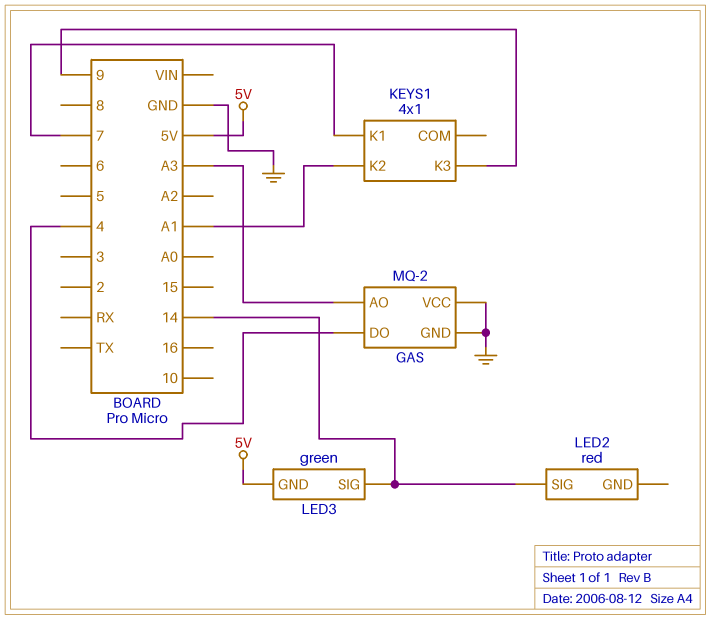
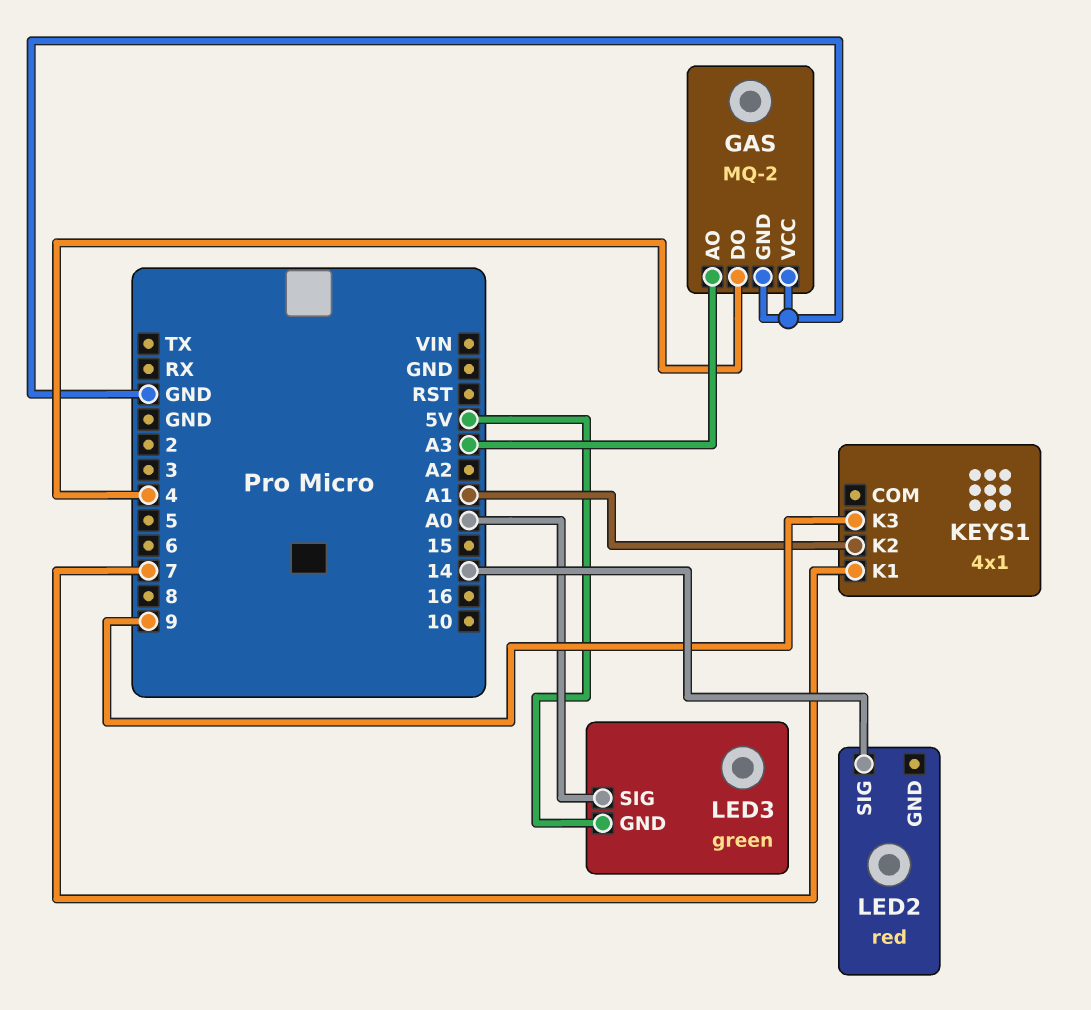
LED3 pin SIG: 14 -> A0

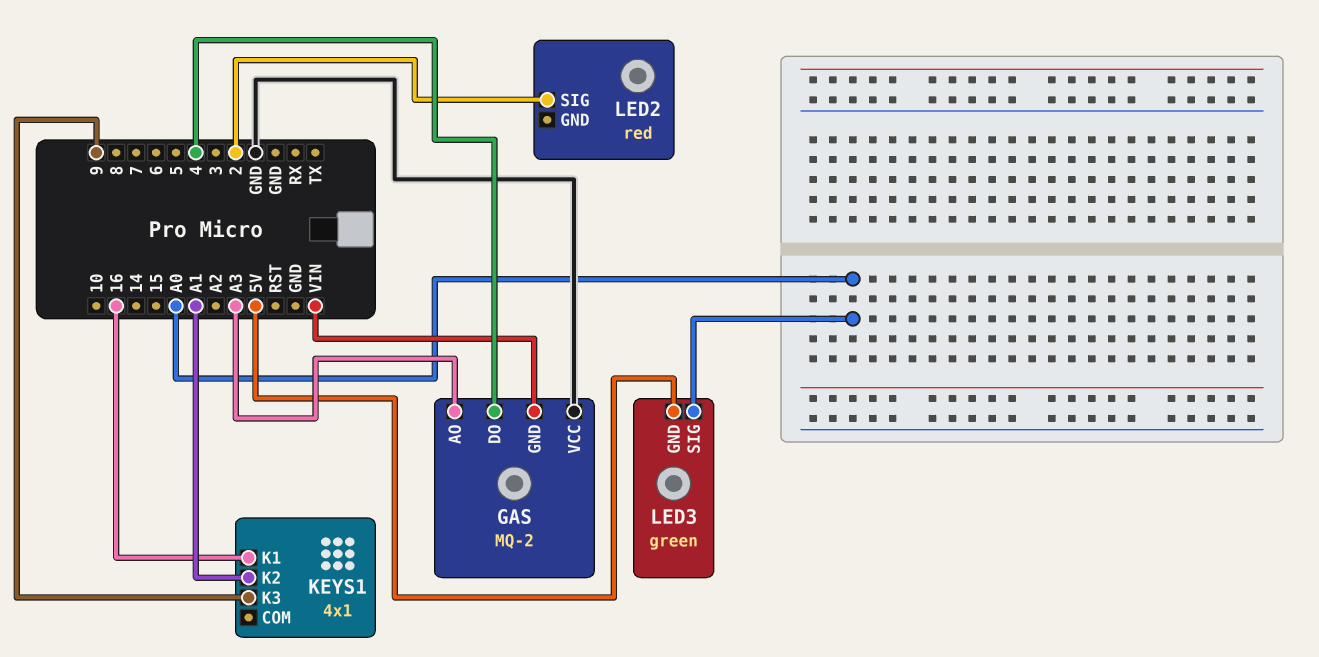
GAS pin GND: GND -> VIN
KEYS1 pin K1: 7 -> 16
LED2 pin SIG: 14 -> 2

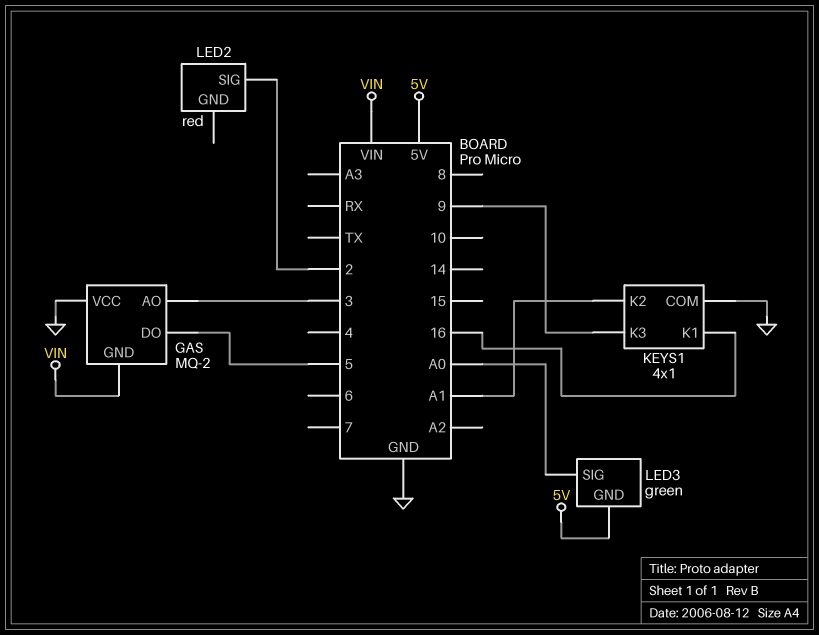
GAS pin AO: A3 -> 3
GAS pin DO: 4 -> 5
KEYS1 pin COM: none -> GND

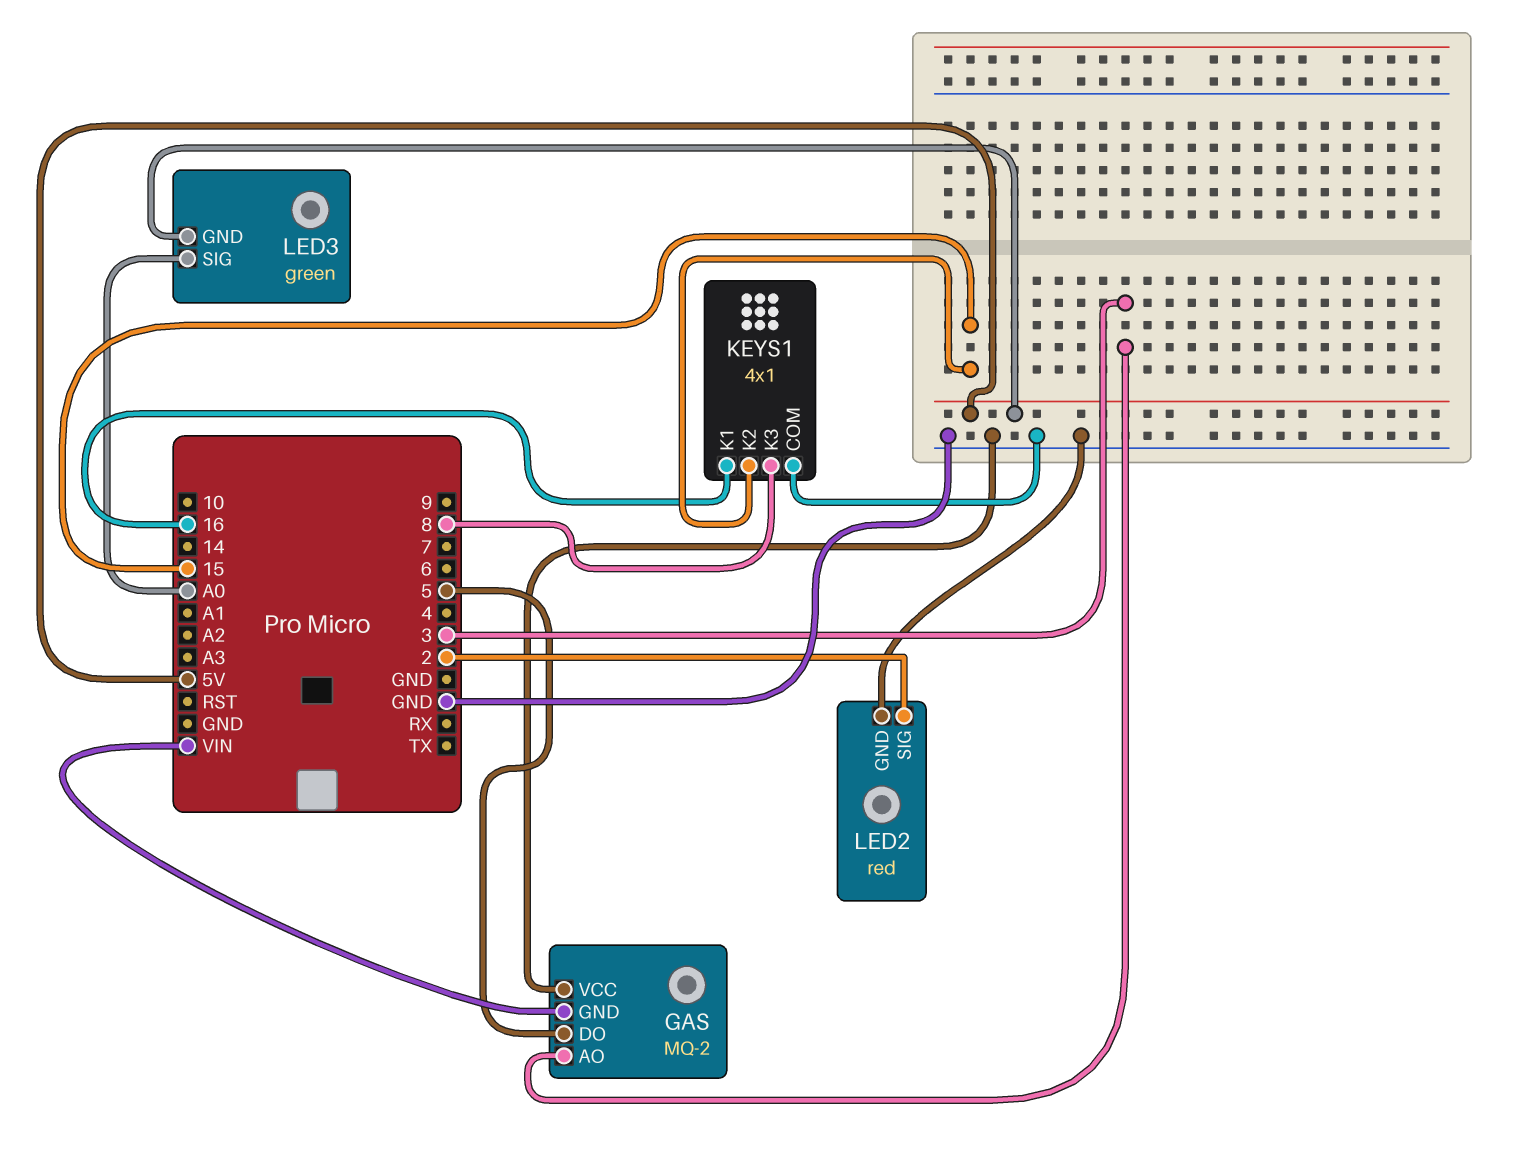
KEYS1 pin K2: A1 -> 15
KEYS1 pin K3: 9 -> 8
LED2 pin GND: none -> GND

